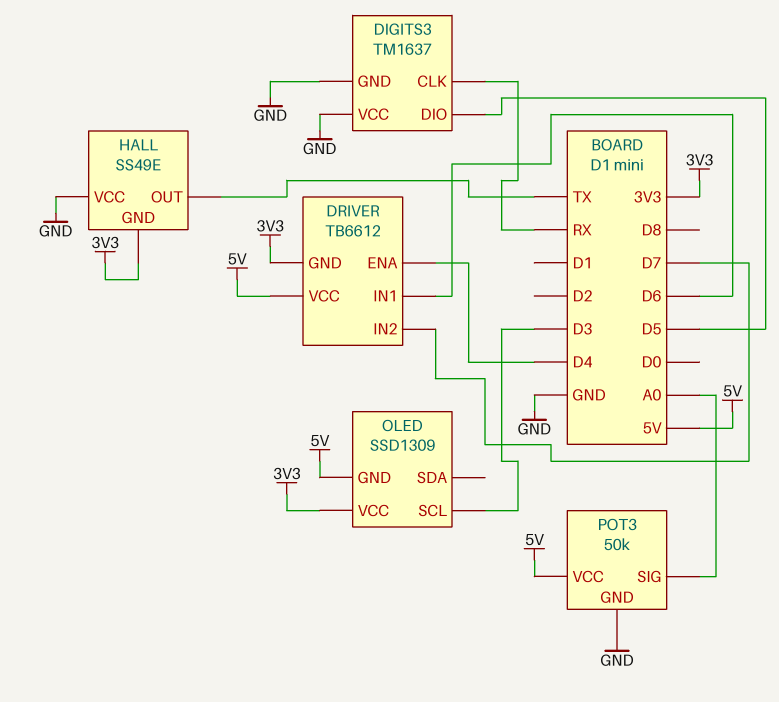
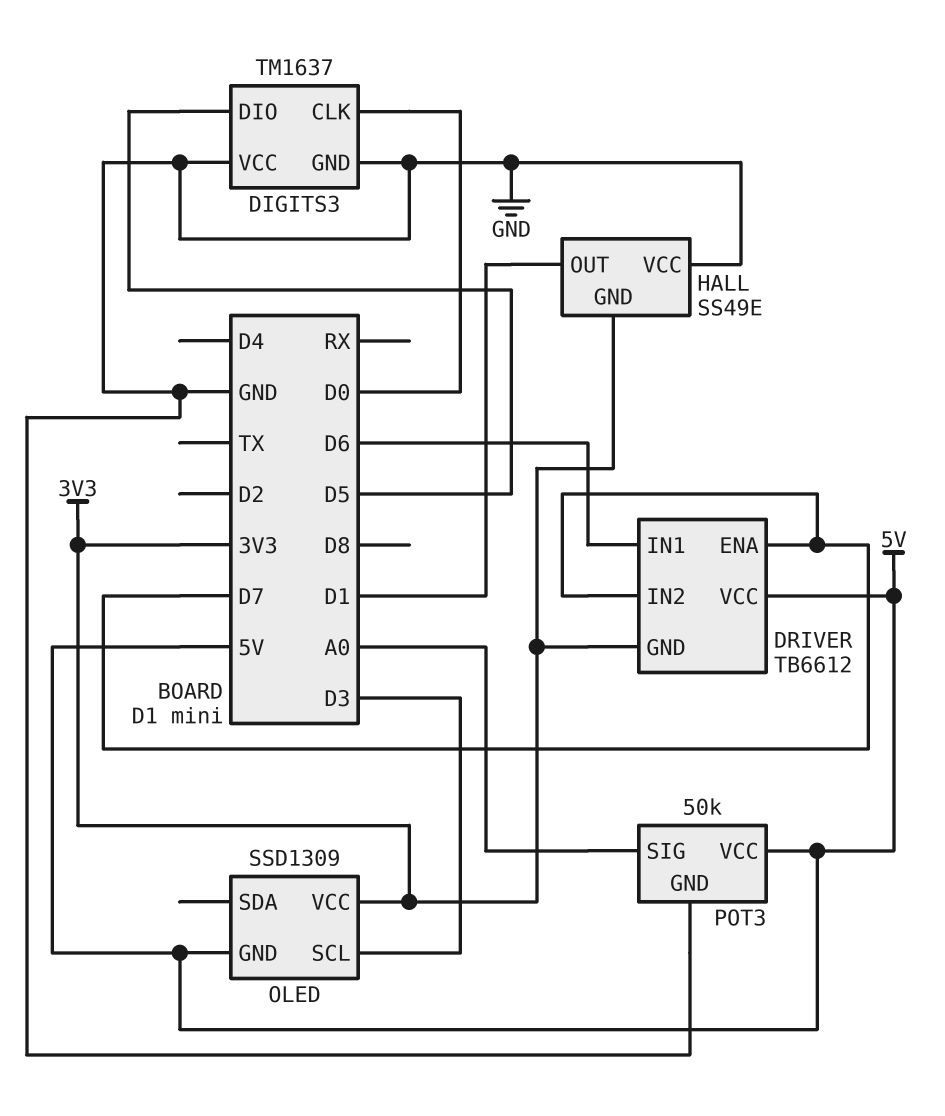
DIGITS3 pin CLK: RX -> D0
DRIVER pin ENA: D4 -> D7
HALL pin OUT: TX -> D1

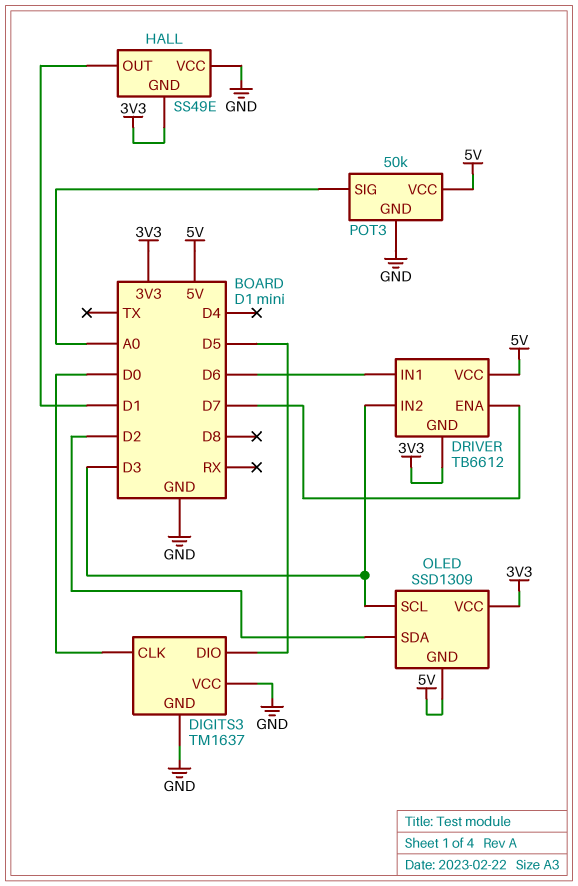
DRIVER pin IN2: D7 -> D3
OLED pin SDA: none -> D2

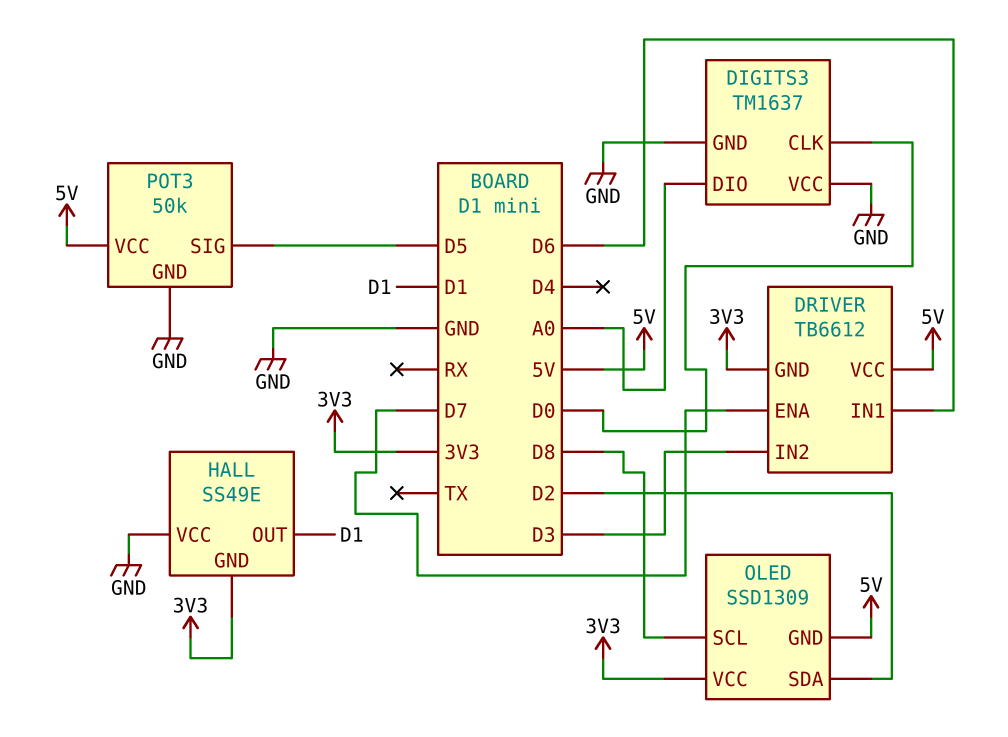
DIGITS3 pin DIO: D5 -> A0
OLED pin SCL: D3 -> D8
POT3 pin SIG: A0 -> D5

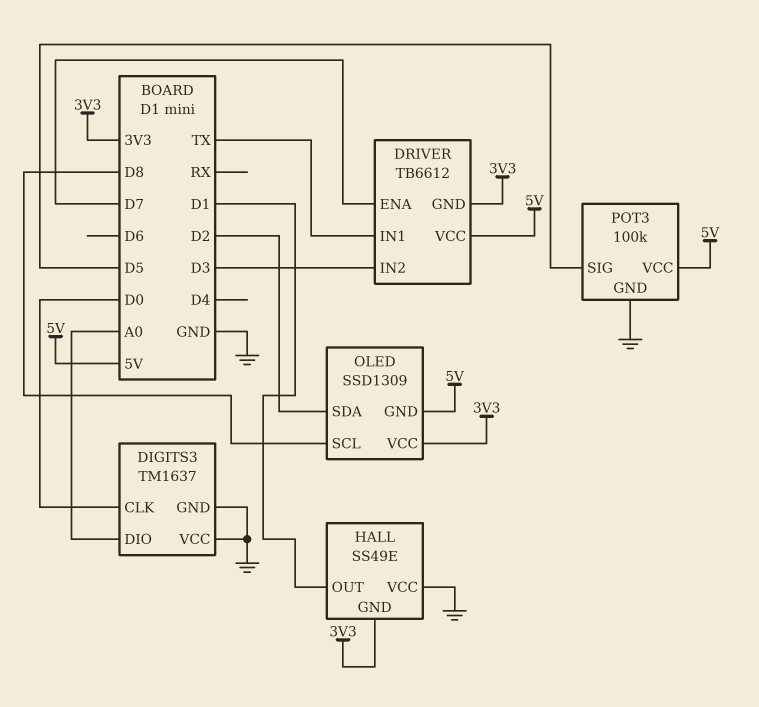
DRIVER pin IN1: D6 -> TX
POT3: 50k -> 100k

